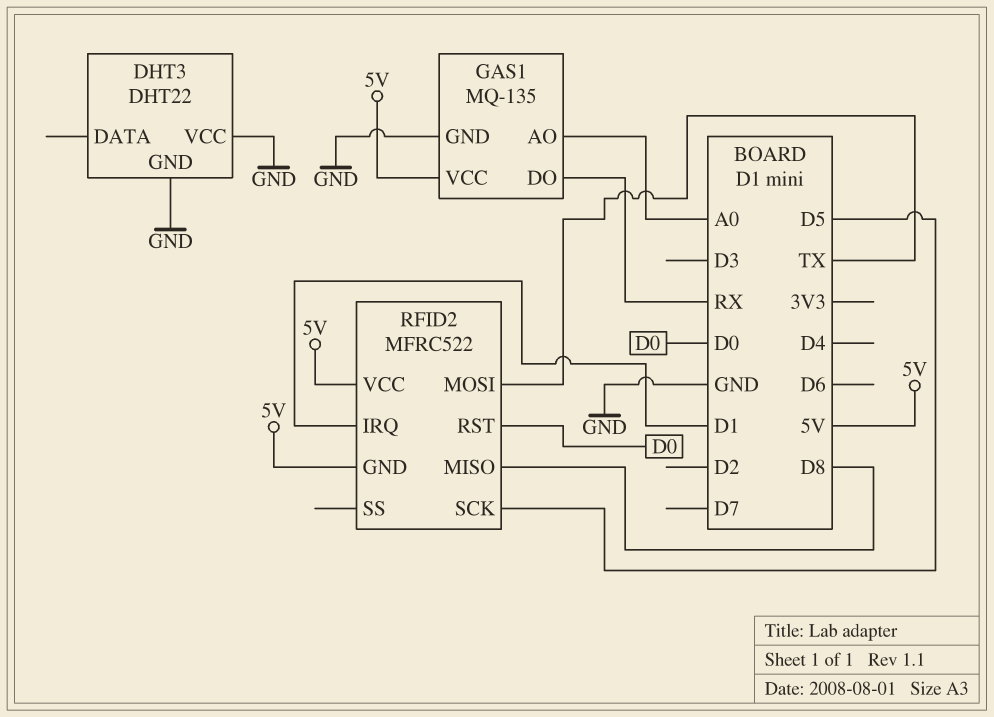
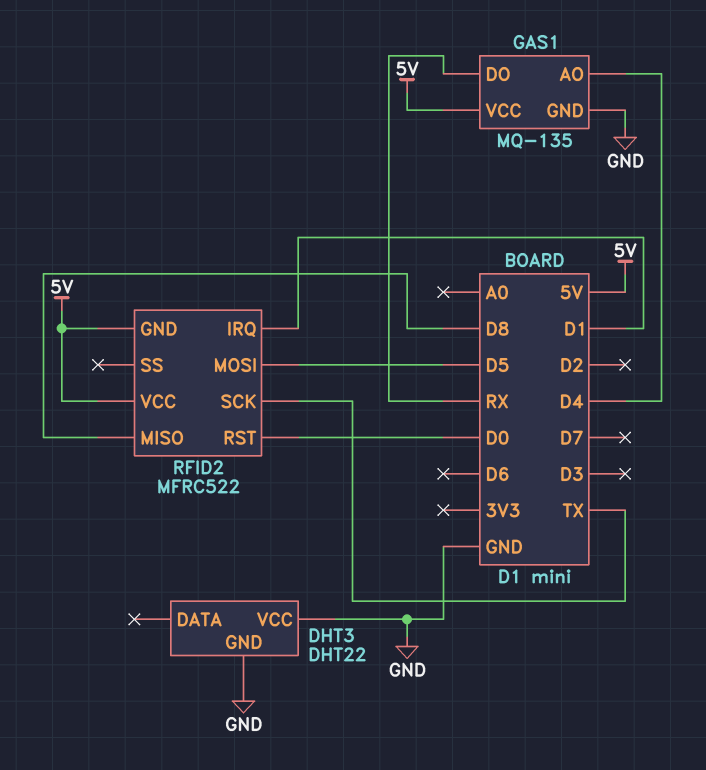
GAS1 pin AO: A0 -> D4
RFID2 pin MOSI: TX -> D5
RFID2 pin SCK: D5 -> TX

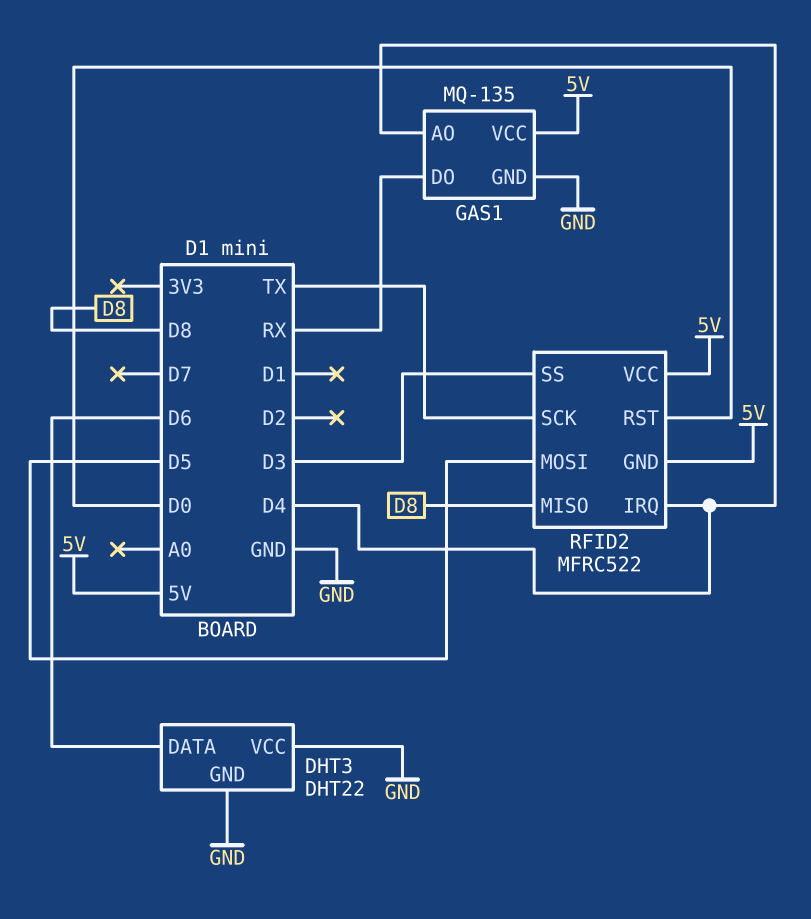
DHT3 pin DATA: none -> D6
RFID2 pin IRQ: D1 -> D4
RFID2 pin SS: none -> D3

